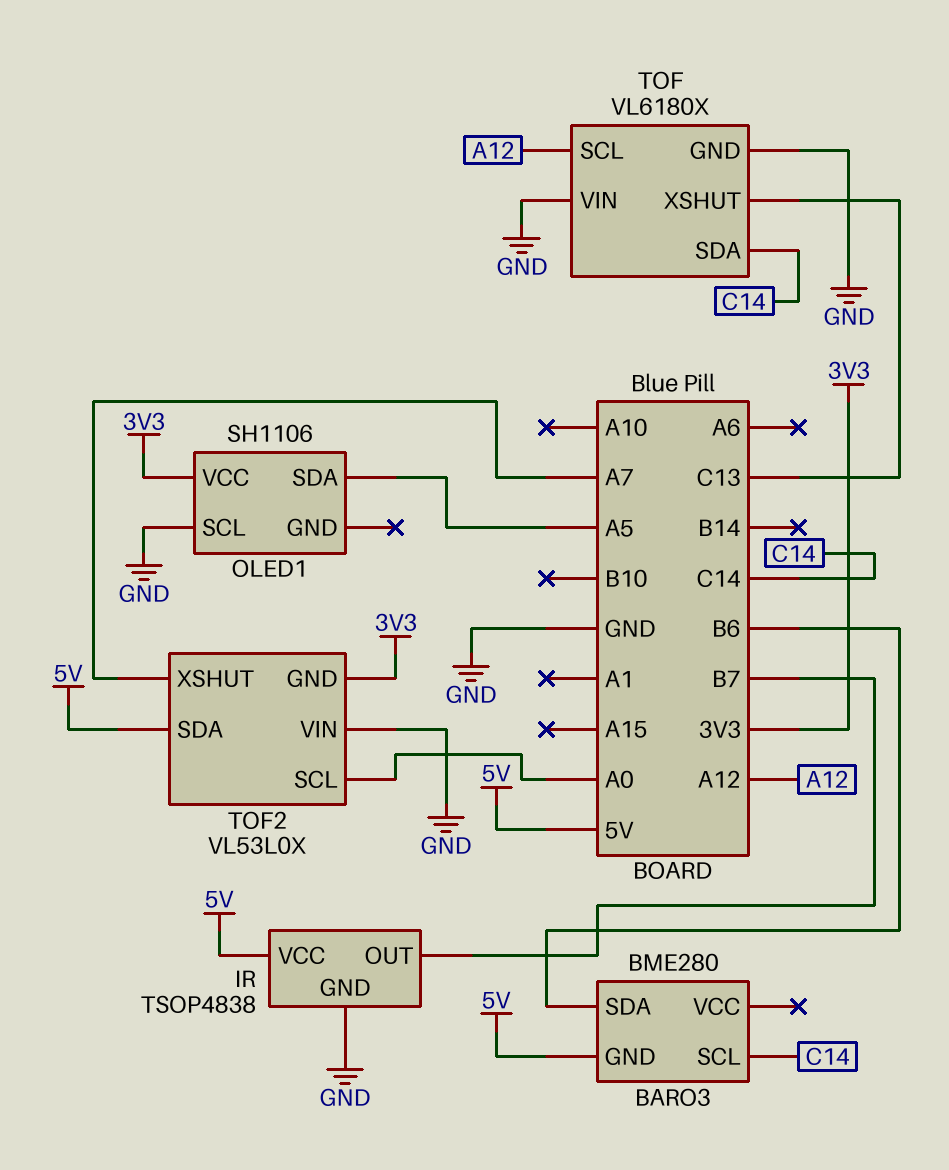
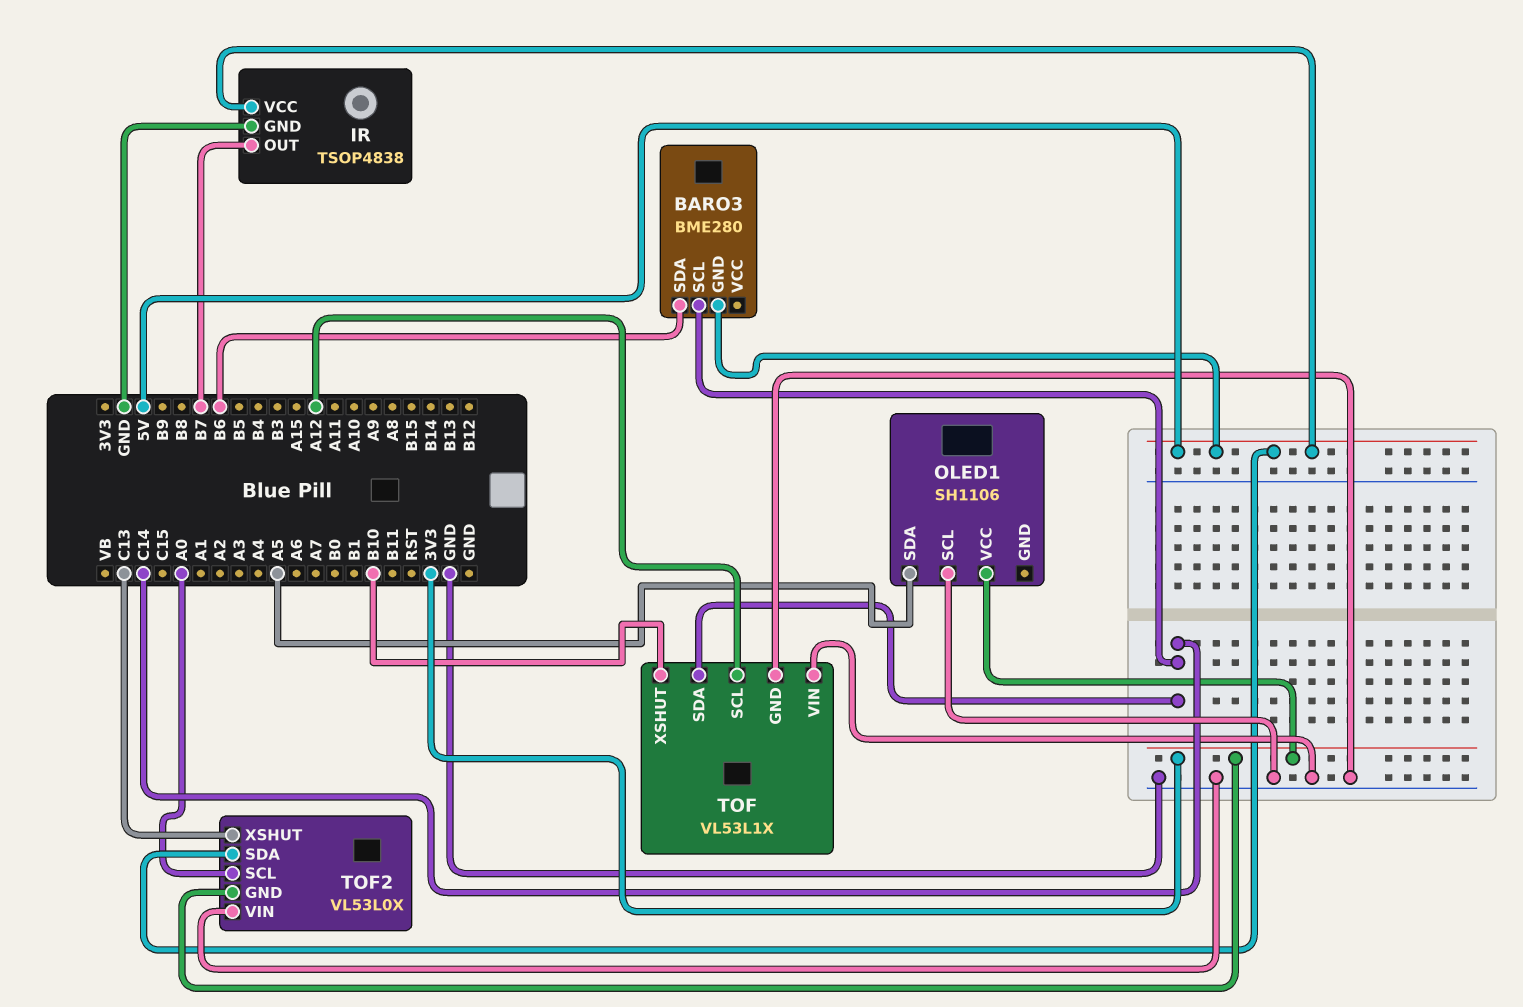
TOF: VL6180X -> VL53L1X
TOF pin XSHUT: C13 -> B10
TOF2 pin XSHUT: A7 -> C13

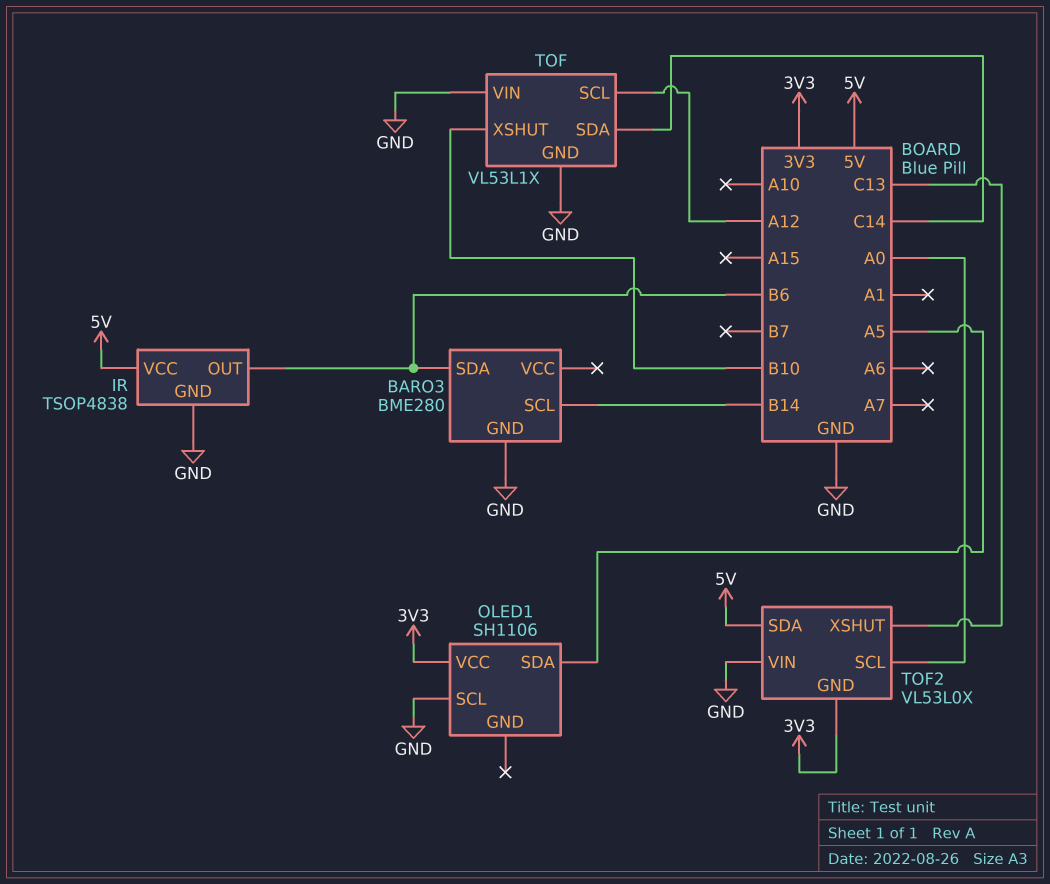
BARO3 pin GND: 5V -> GND
BARO3 pin SCL: C14 -> B14
IR pin OUT: B7 -> B6

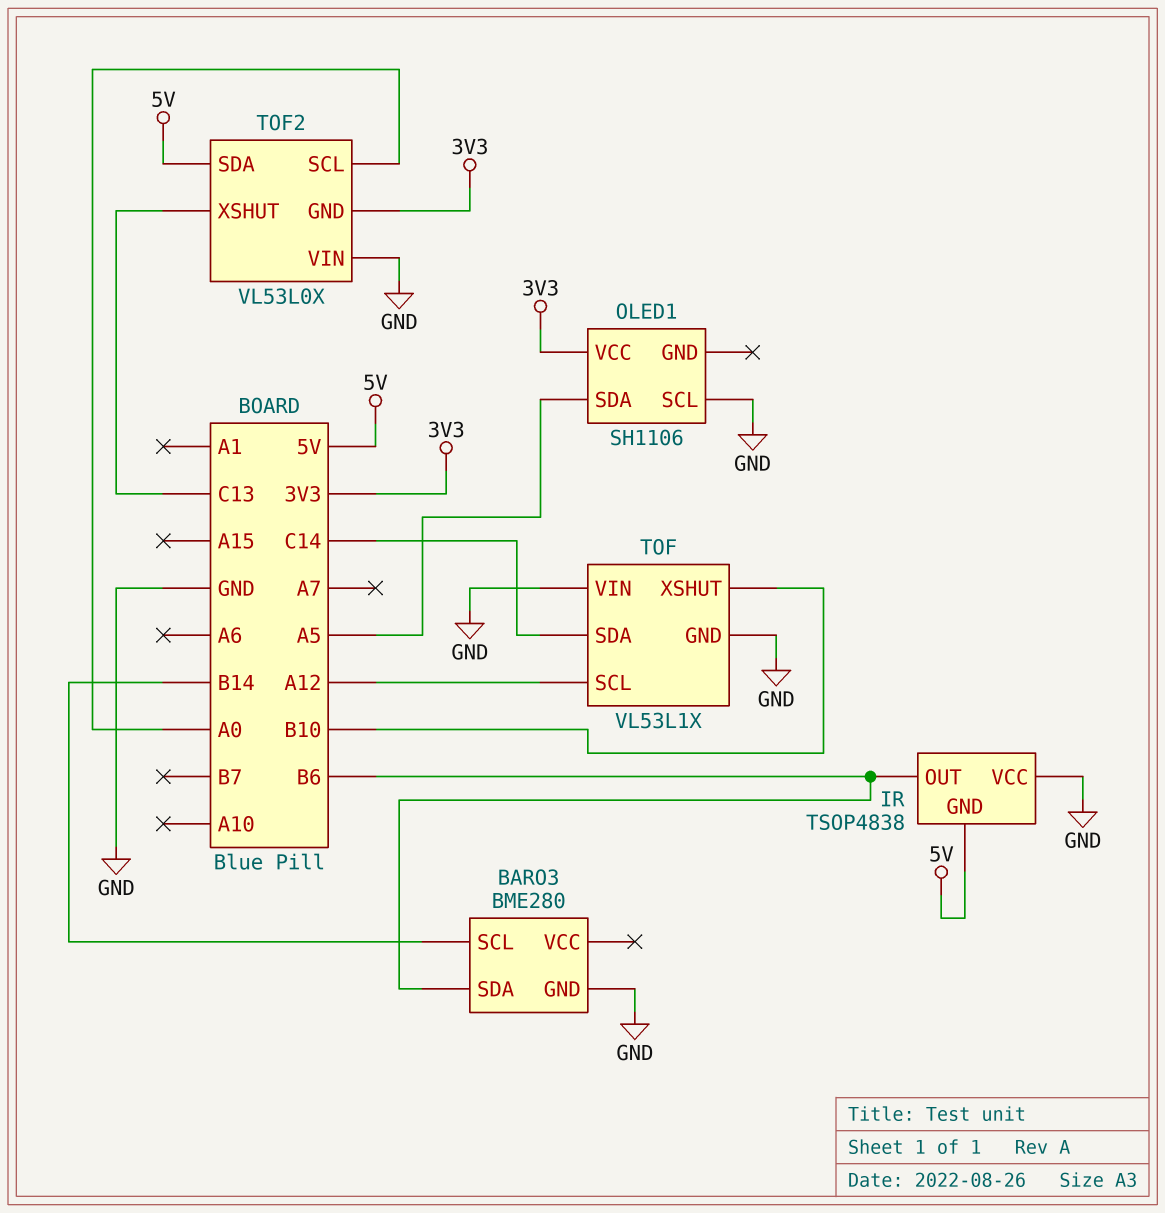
IR pin GND: GND -> 5V
IR pin VCC: 5V -> GND

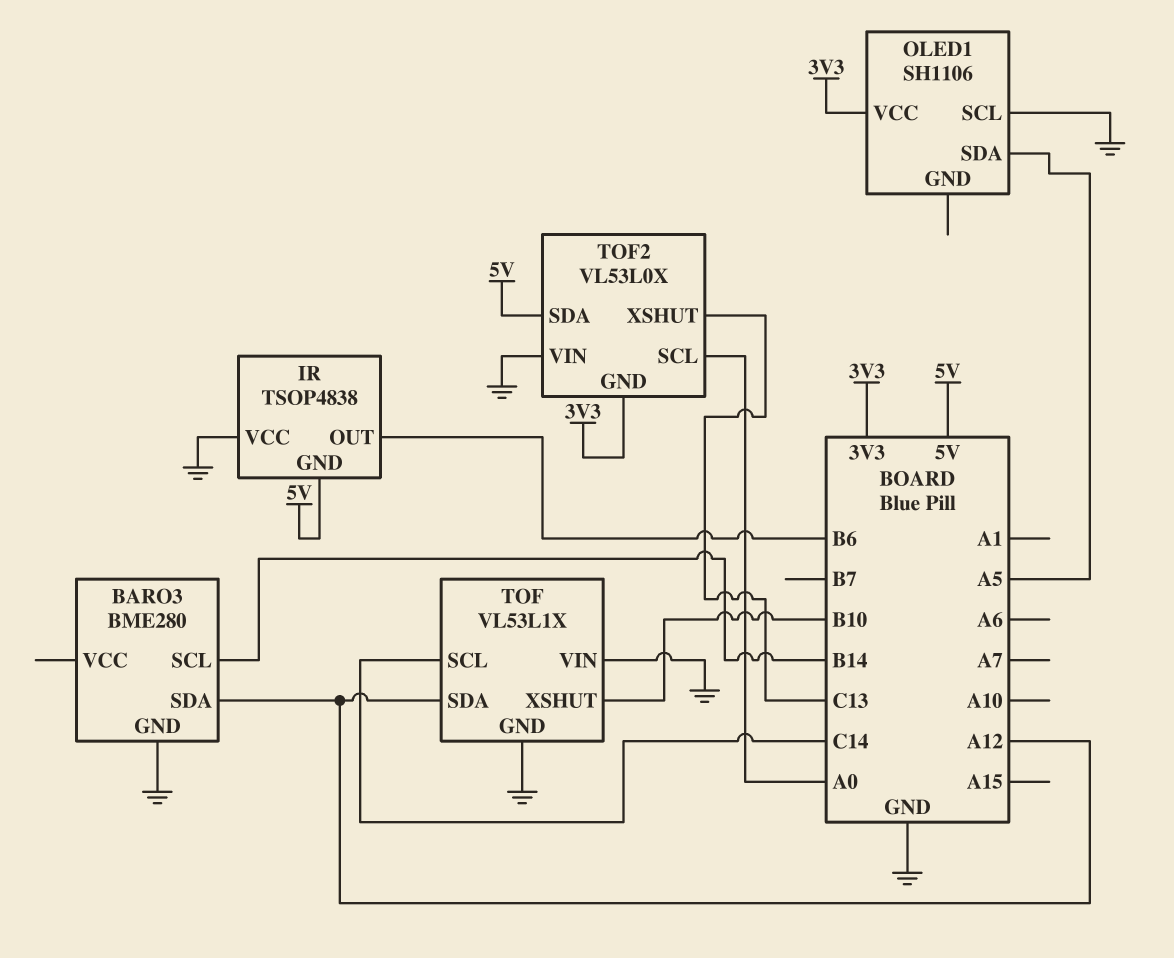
BARO3 pin SDA: B6 -> A12
TOF pin SCL: A12 -> C14
TOF pin SDA: C14 -> A12

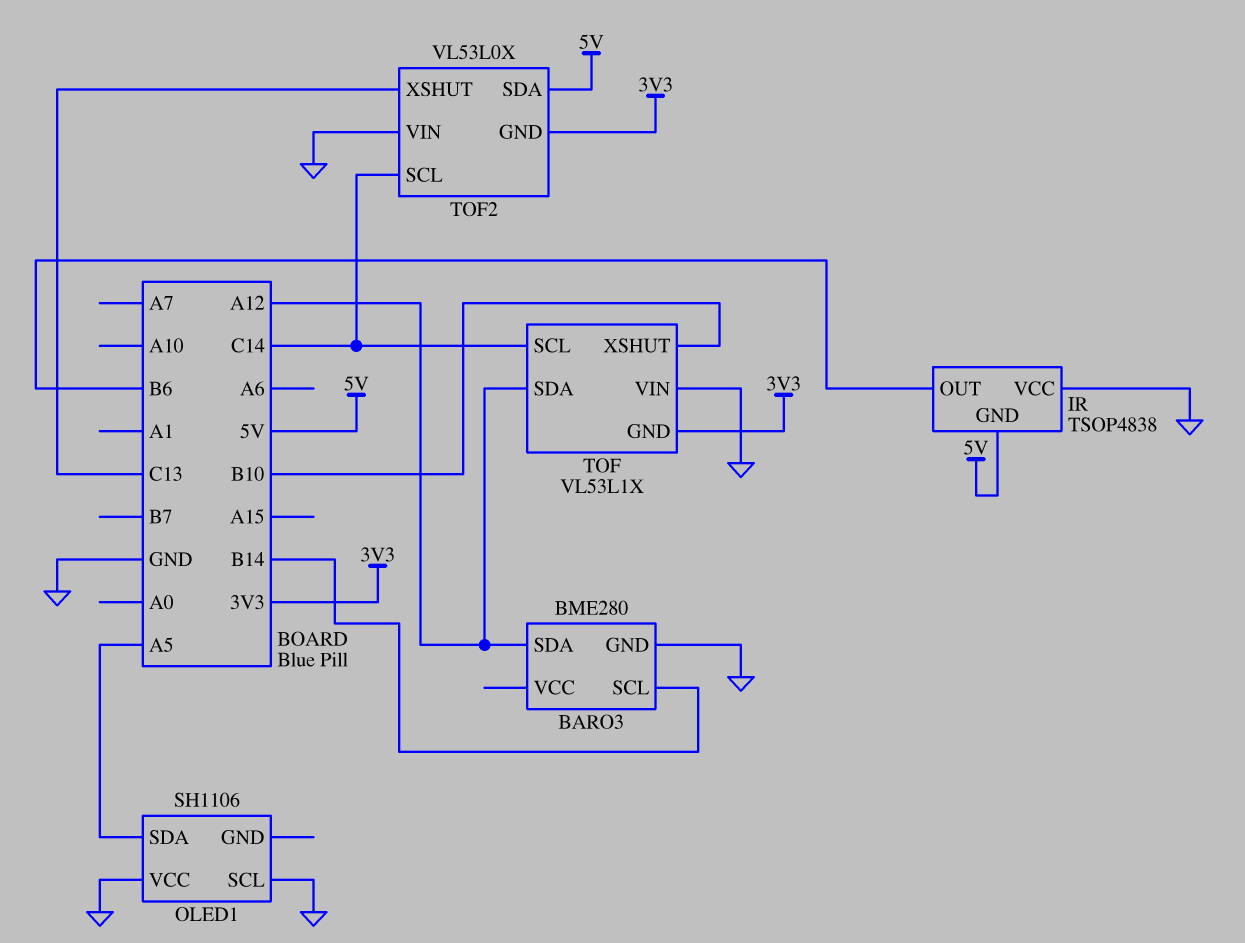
OLED1 pin VCC: 3V3 -> GND
TOF pin GND: GND -> 3V3
TOF2 pin SCL: A0 -> C14

